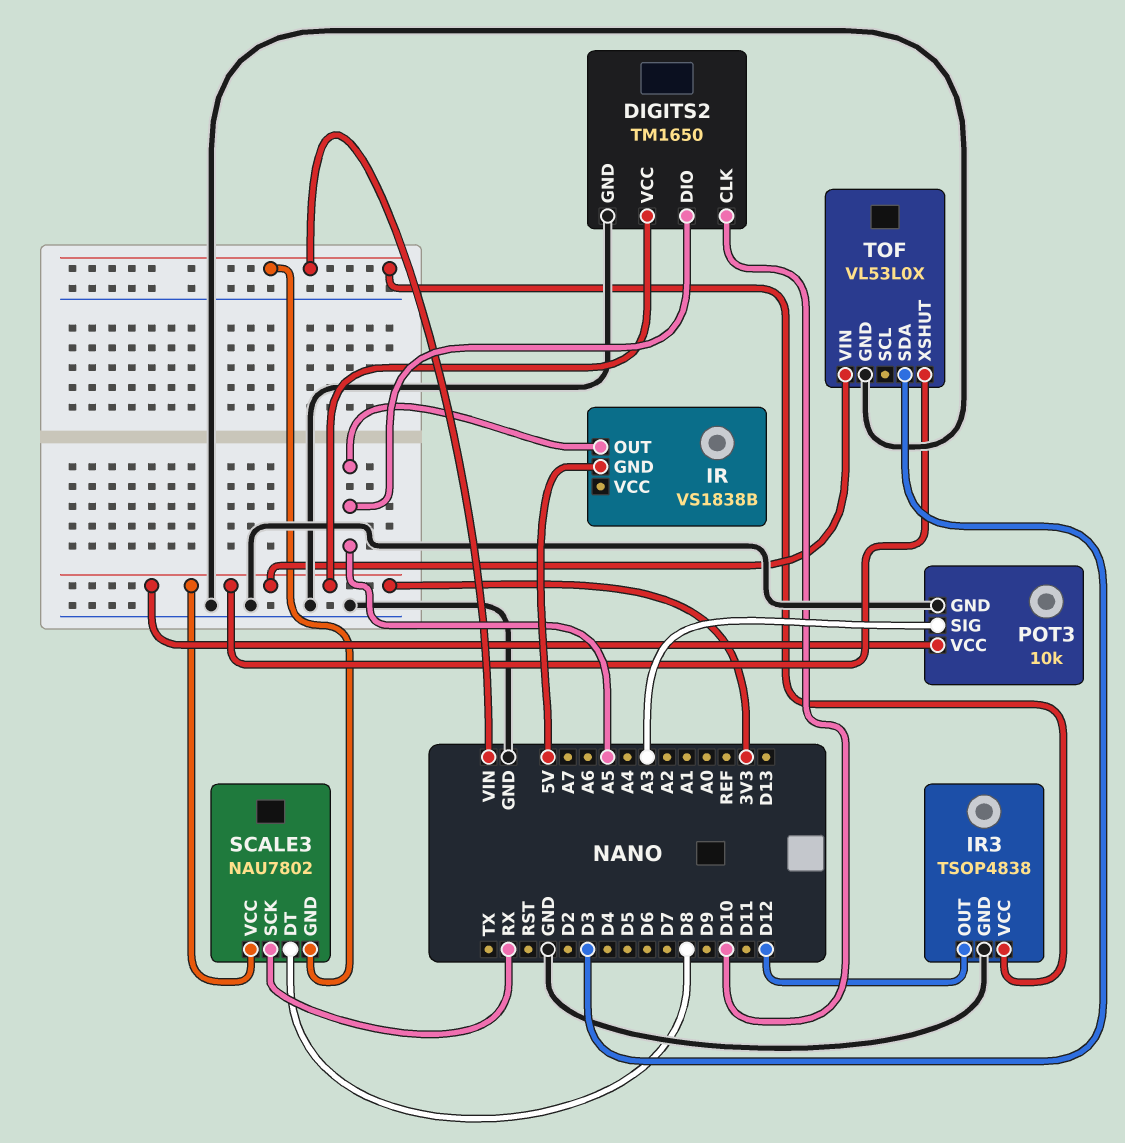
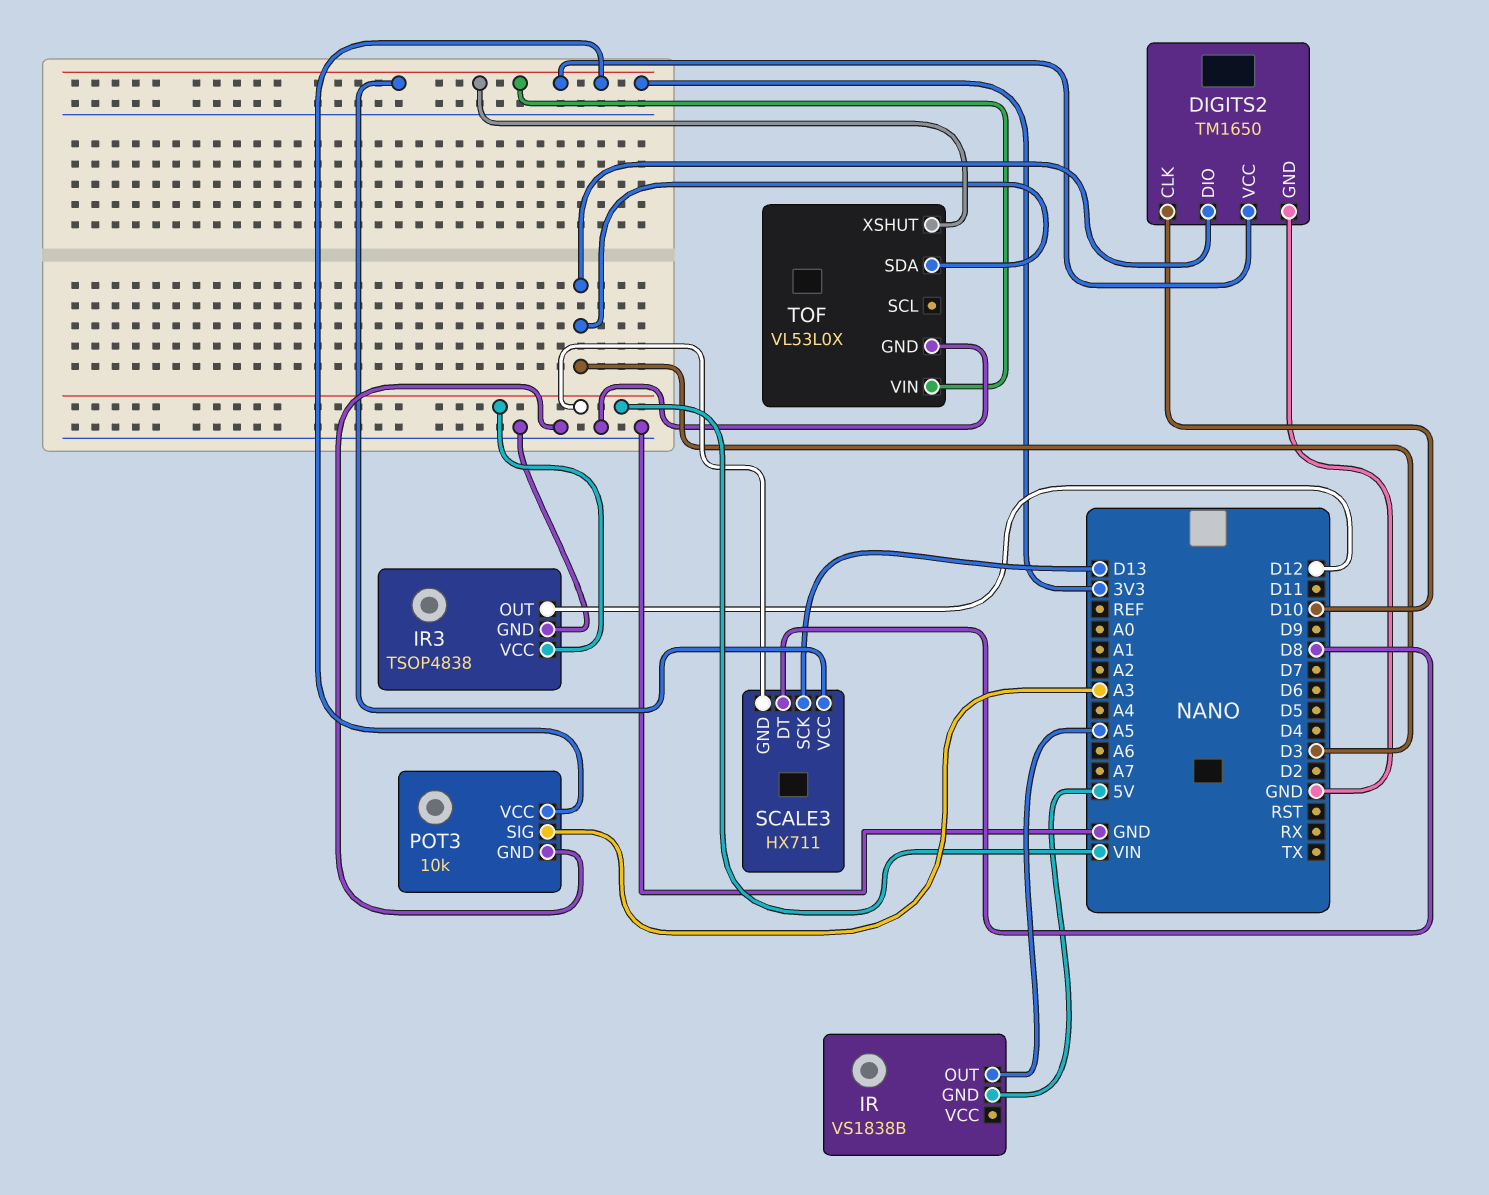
DIGITS2 pin DIO: A5 -> D3
SCALE3: NAU7802 -> HX711
SCALE3 pin SCK: RX -> D13

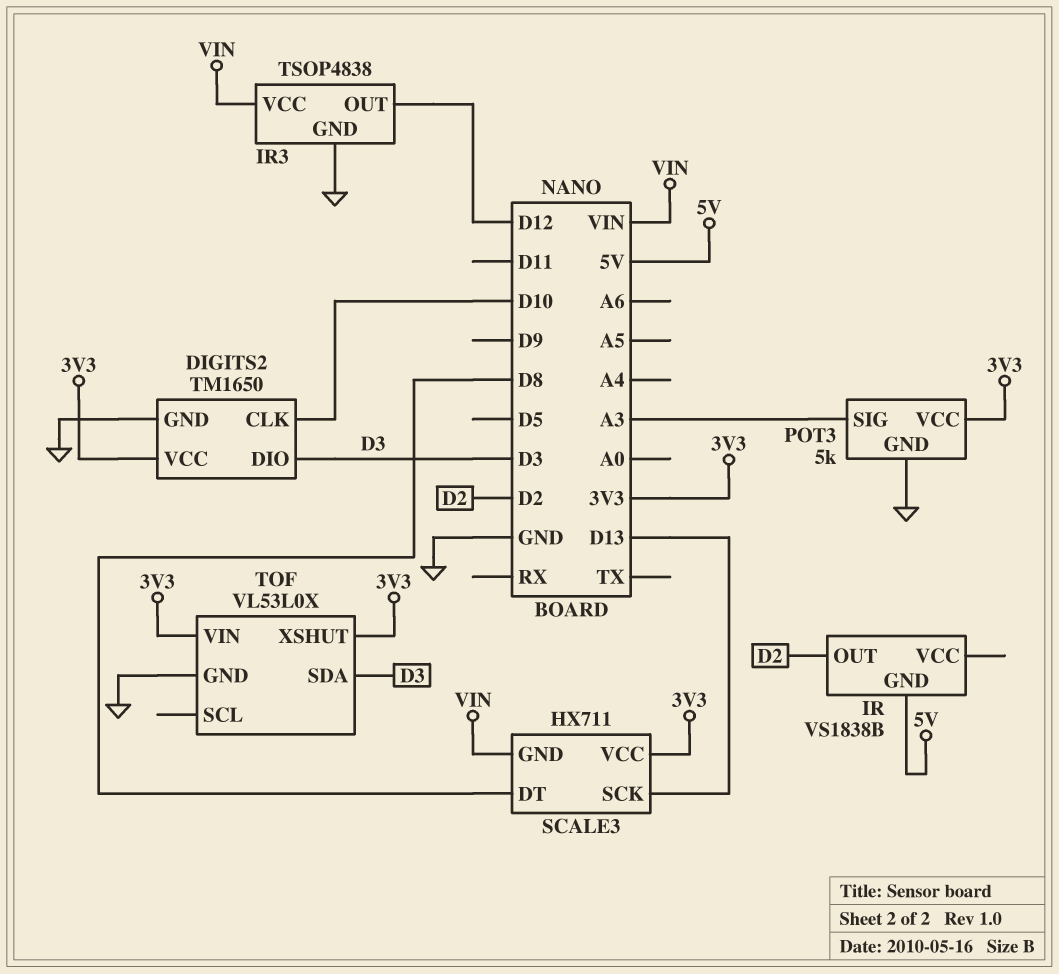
IR pin OUT: A5 -> D2
POT3: 10k -> 5k

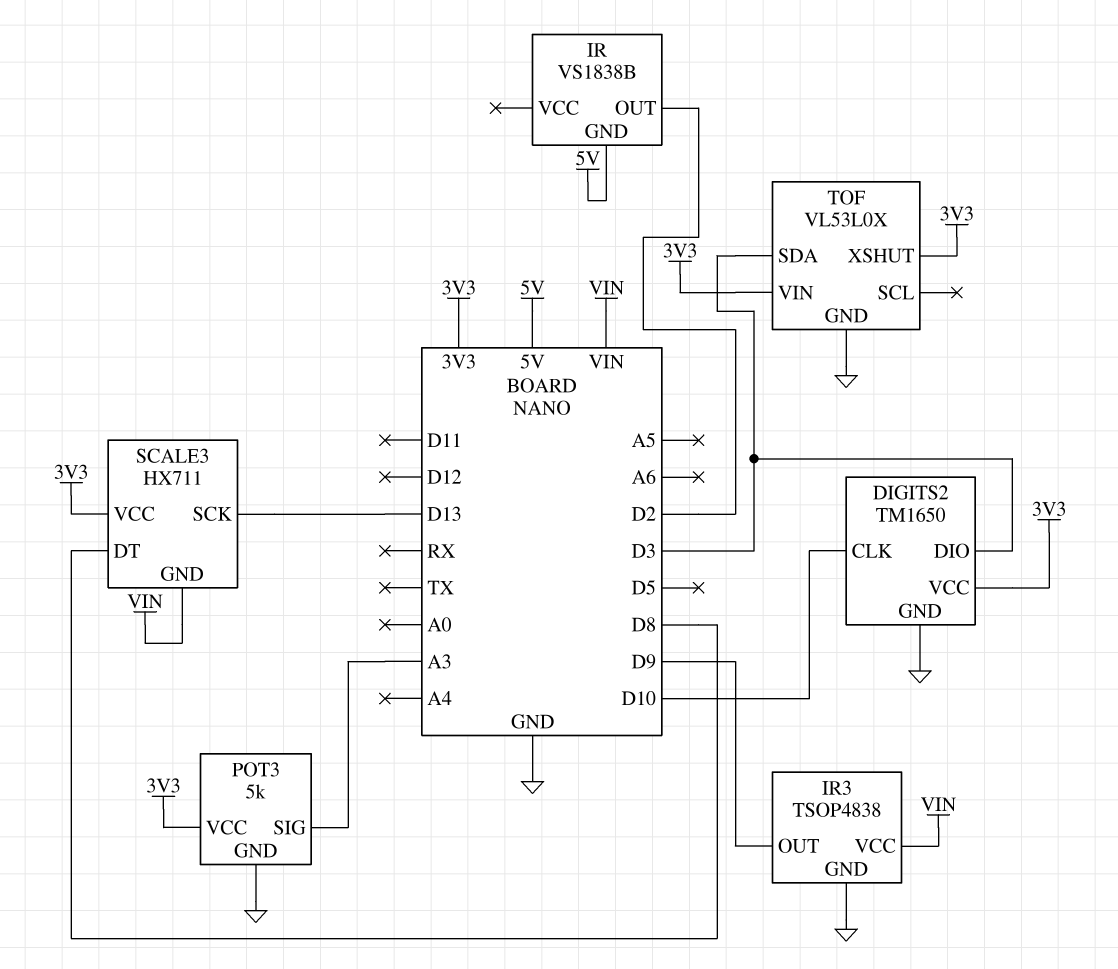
IR3 pin OUT: D12 -> D9

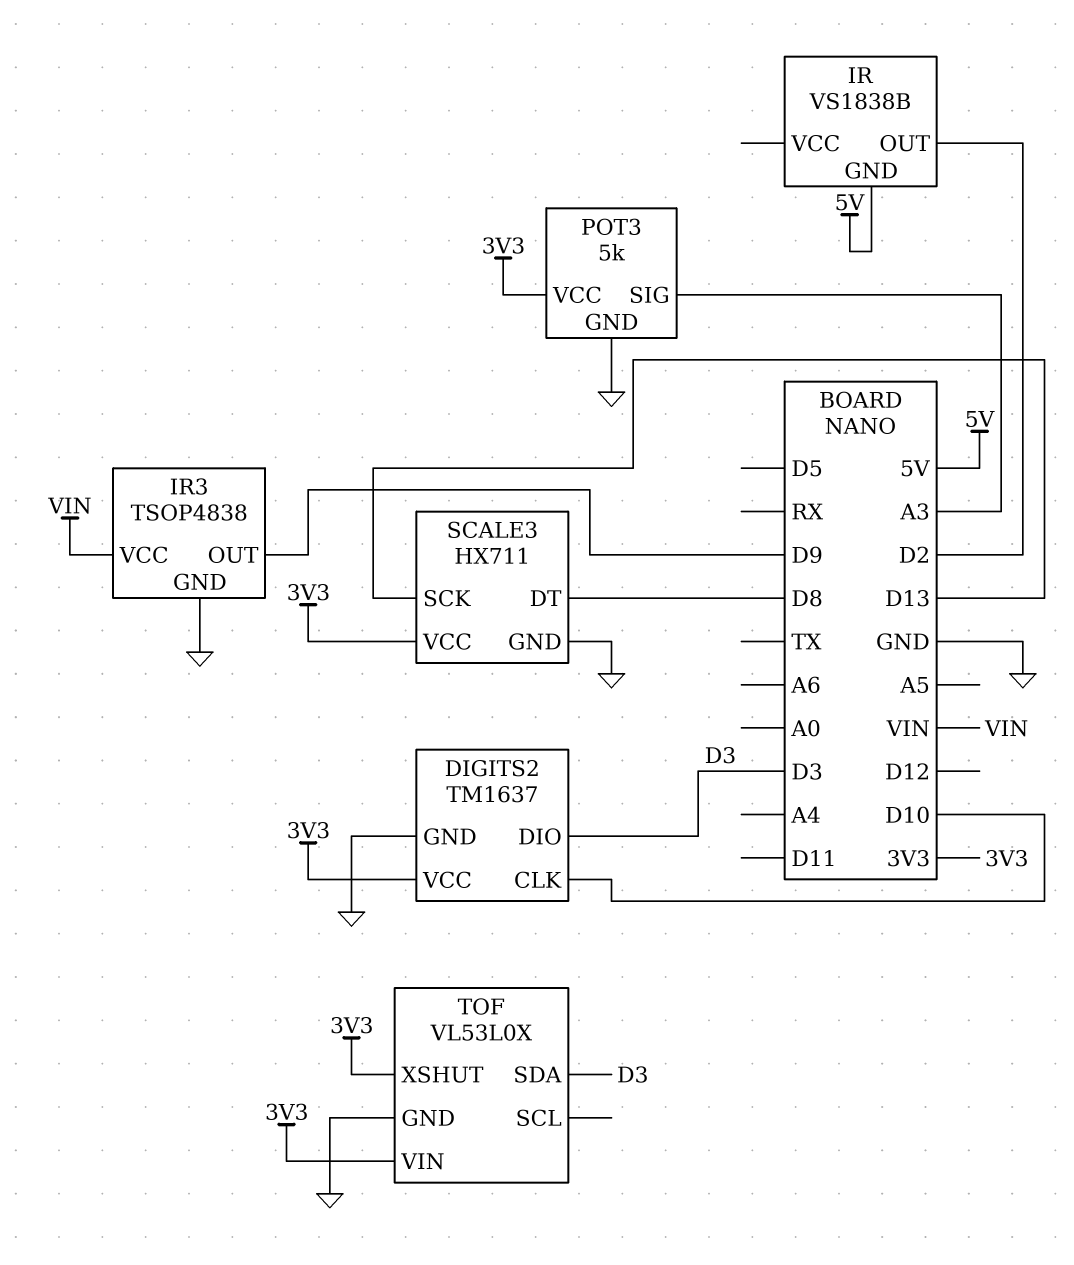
DIGITS2: TM1650 -> TM1637
SCALE3 pin GND: VIN -> GND

